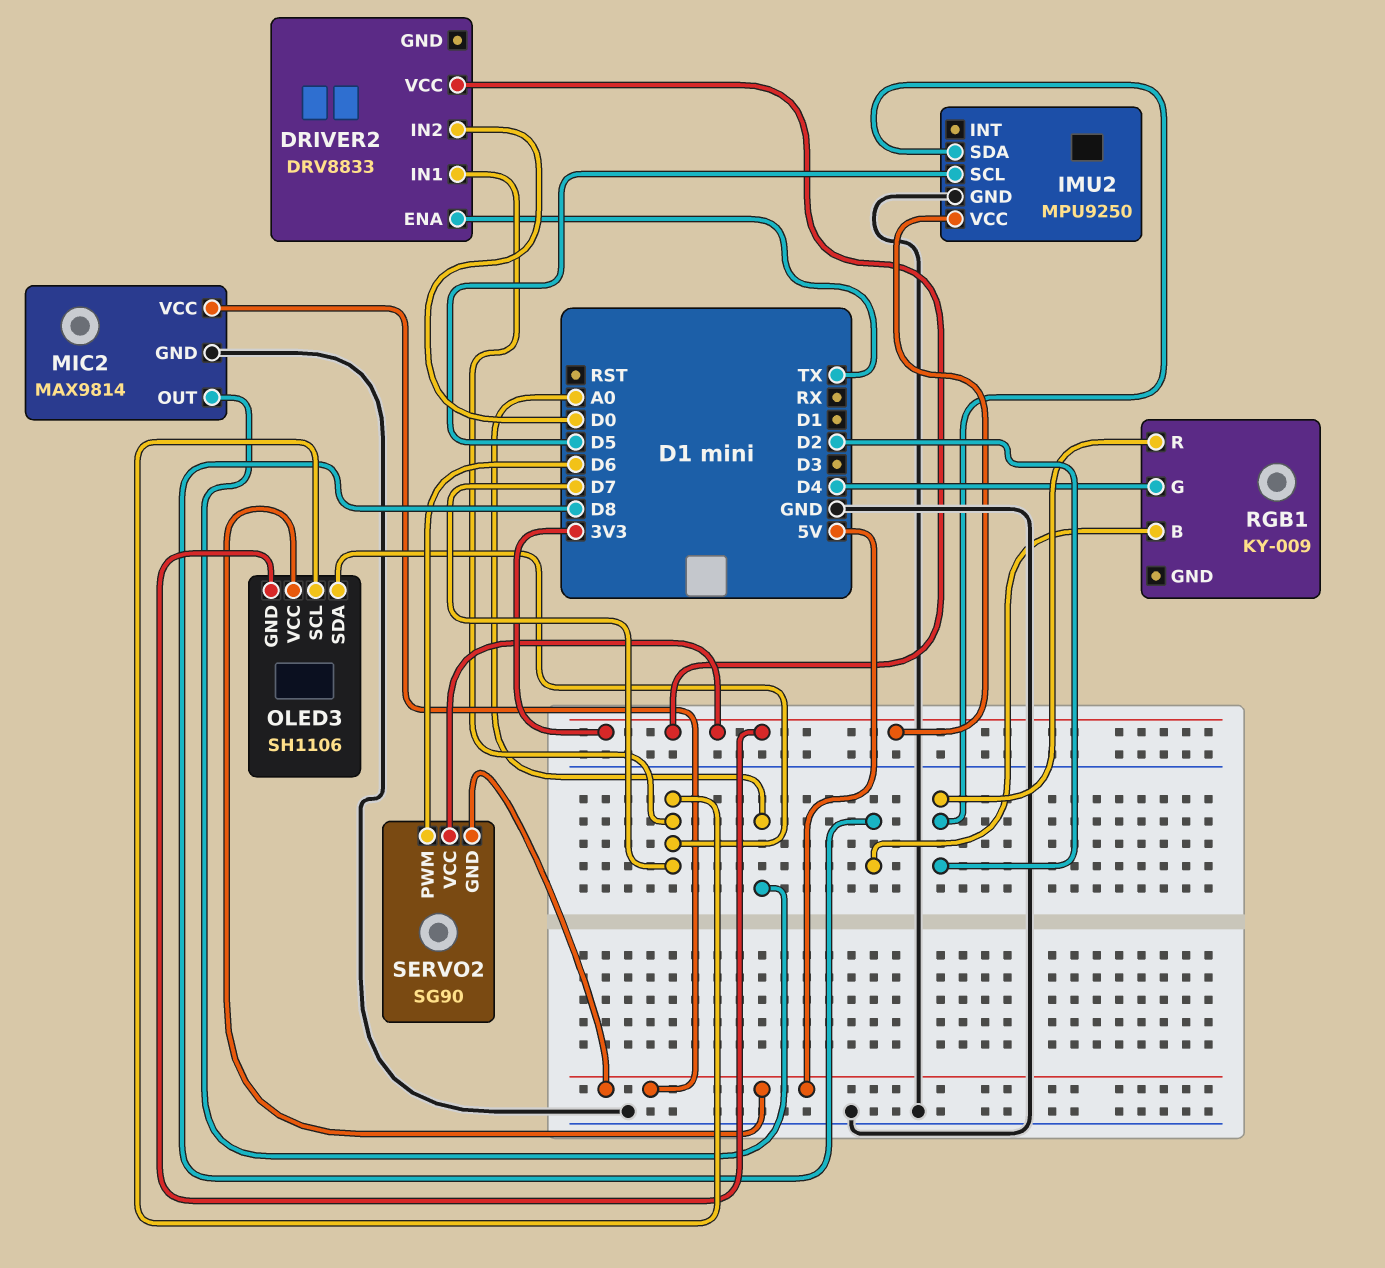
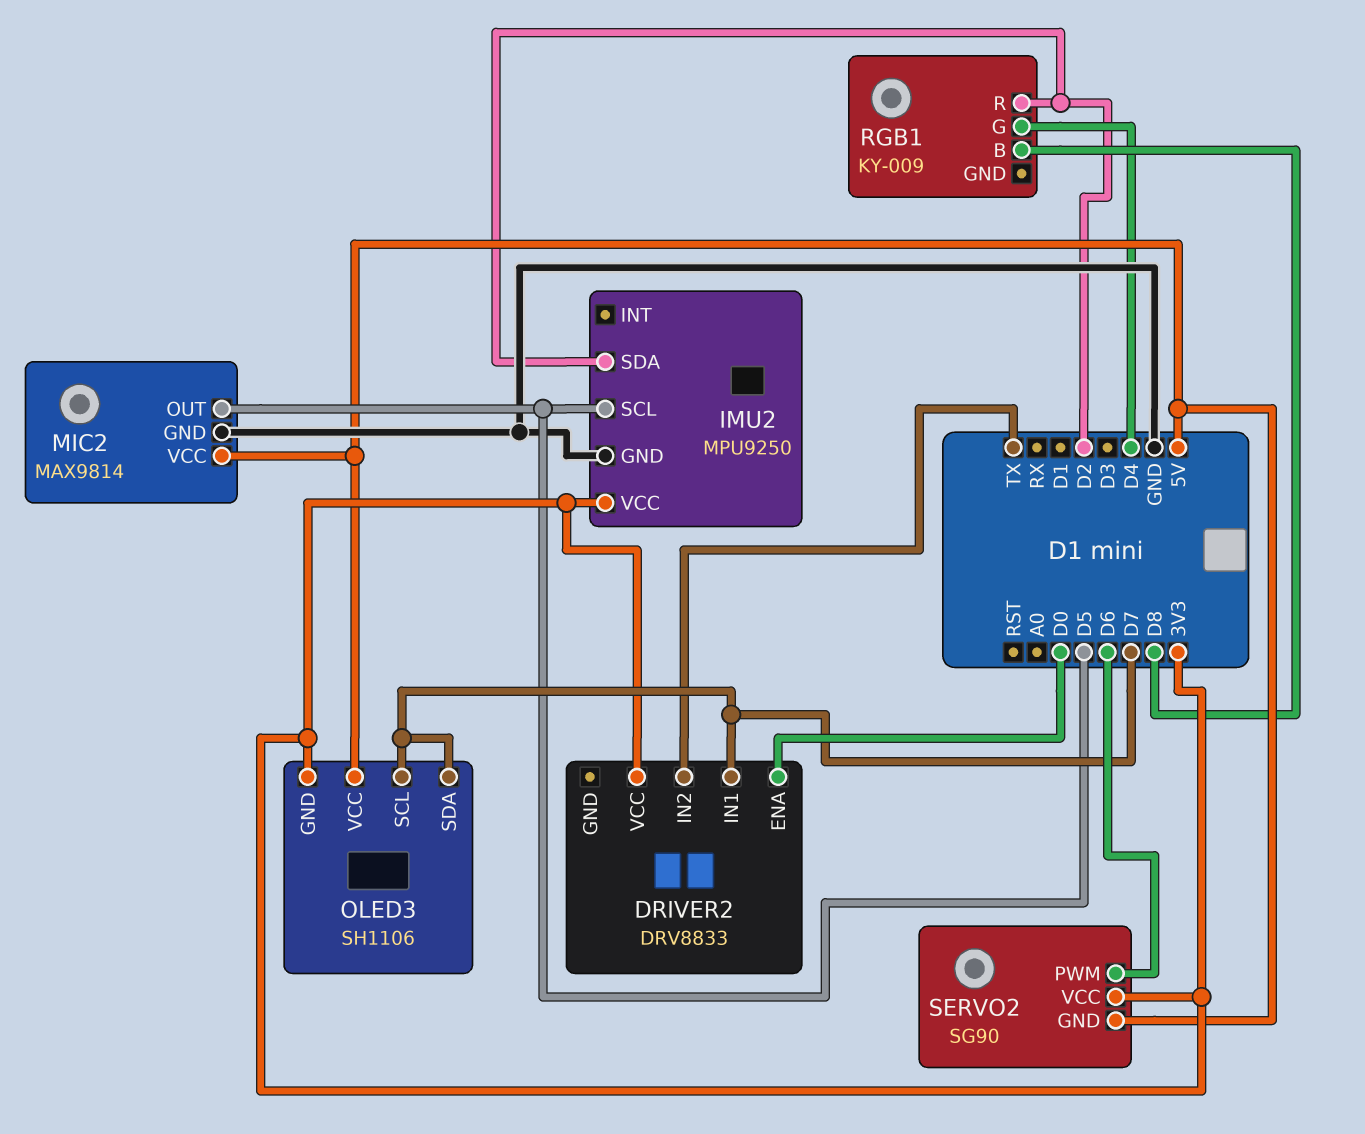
DRIVER2 pin ENA: TX -> D0
DRIVER2 pin IN2: D0 -> TX
MIC2 pin OUT: A0 -> D5

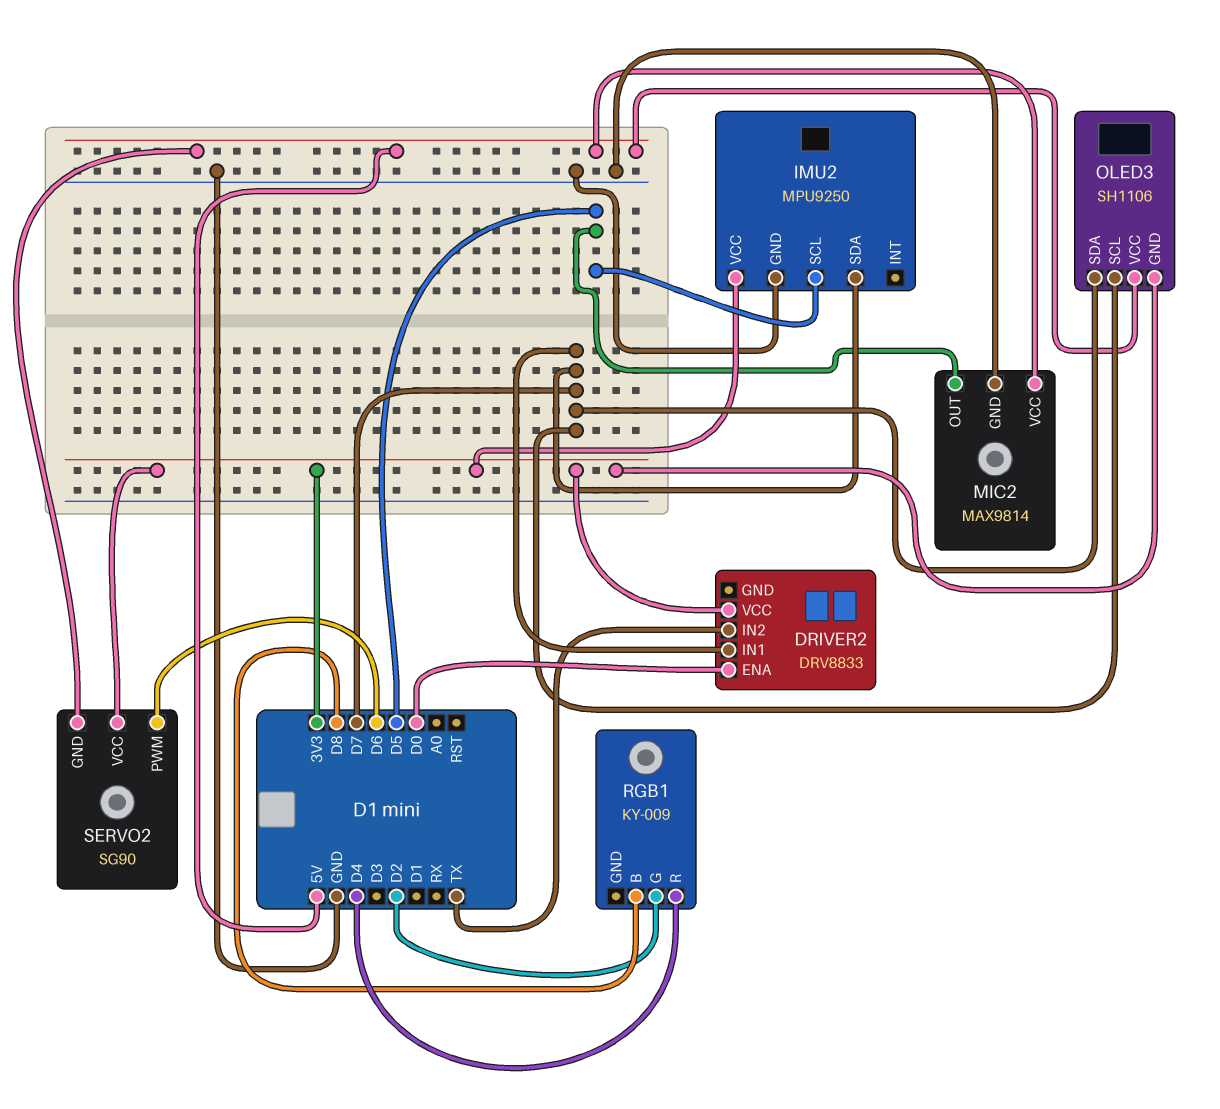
IMU2 pin SDA: D2 -> D7
RGB1 pin G: D4 -> D2
RGB1 pin R: D2 -> D4

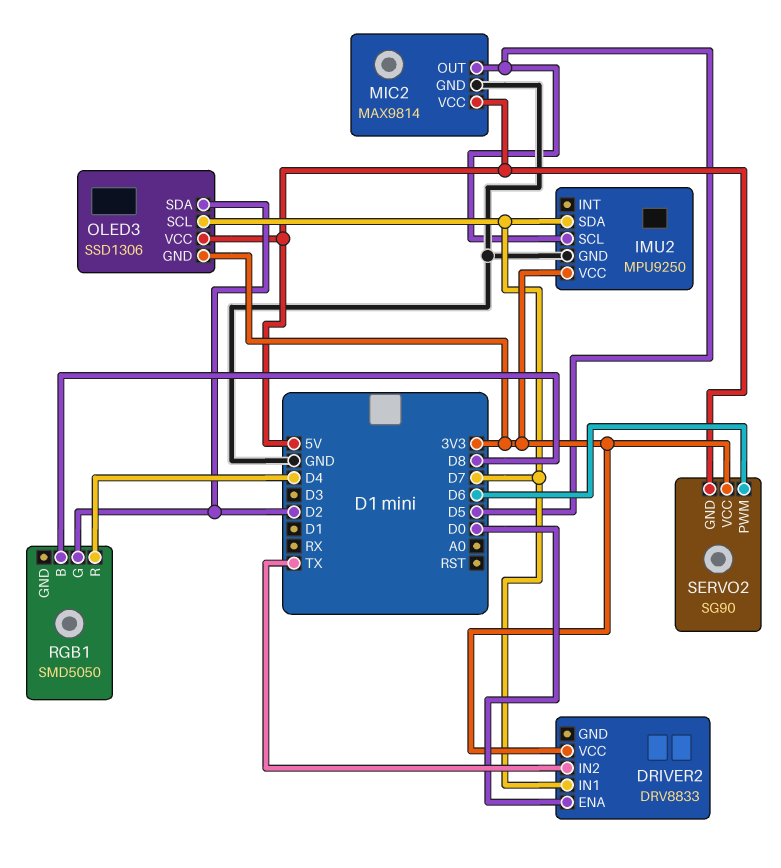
OLED3: SH1106 -> SSD1306
OLED3 pin SDA: D7 -> D2
RGB1: KY-009 -> SMD5050

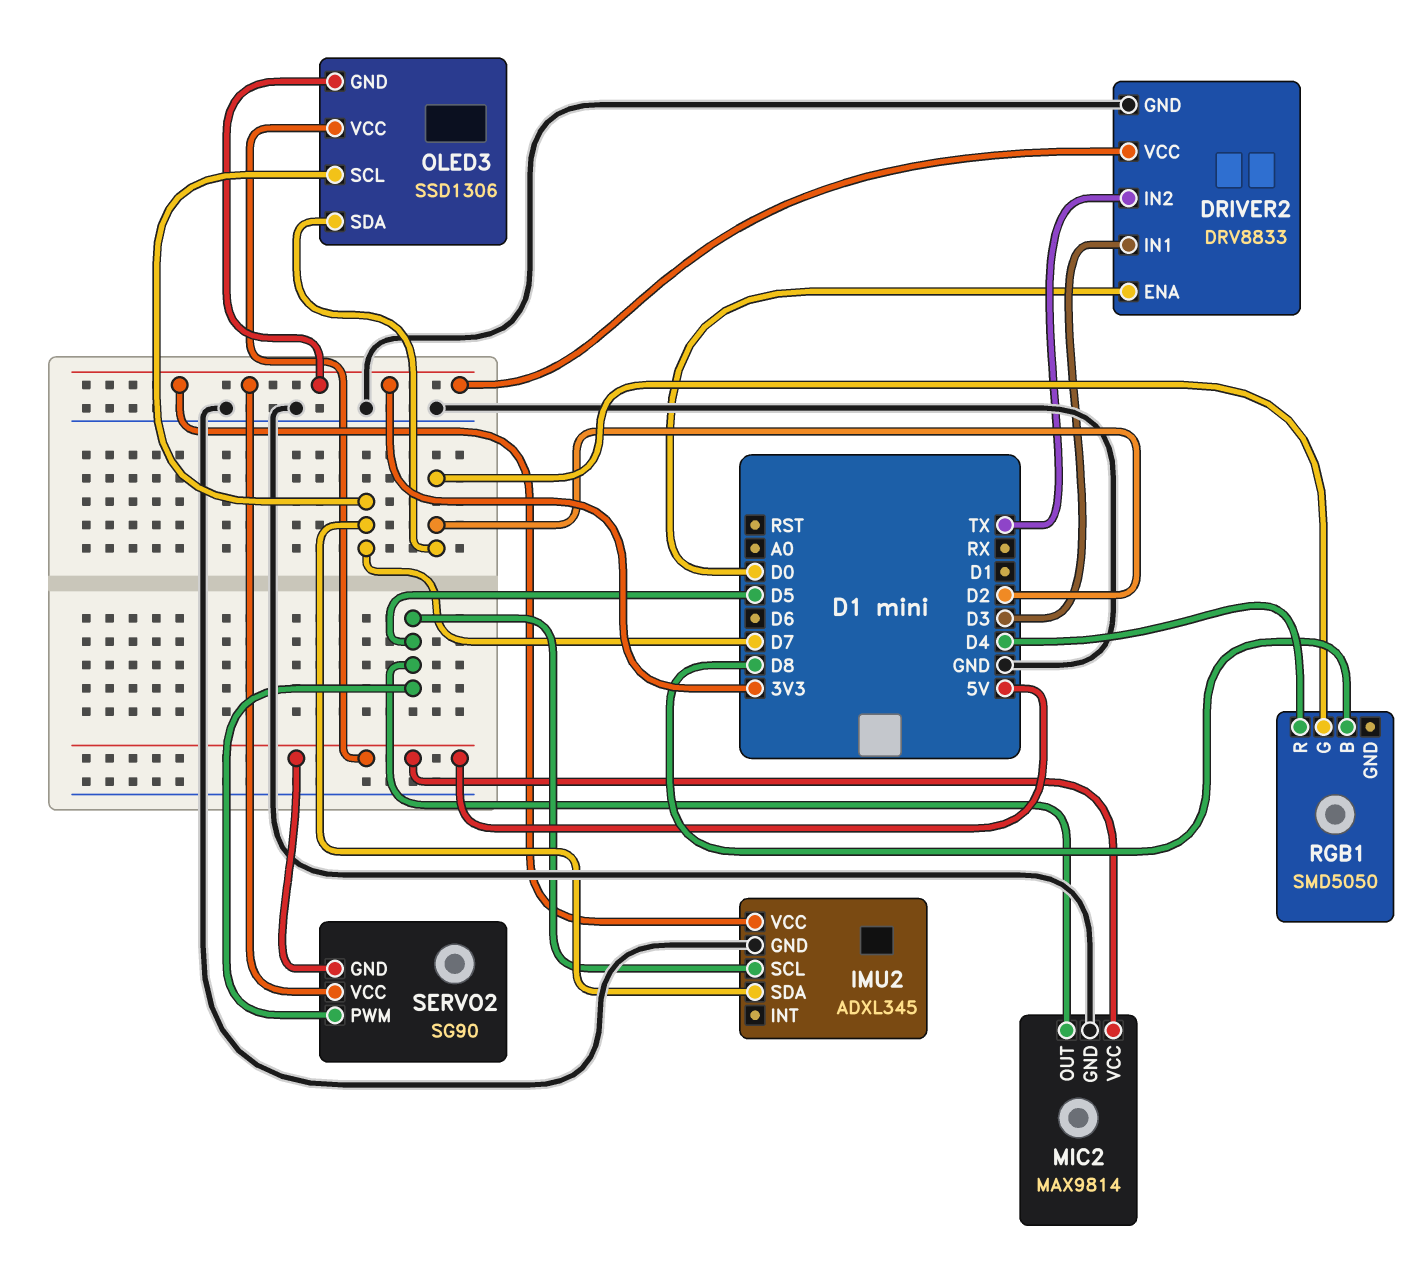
DRIVER2 pin GND: none -> GND
DRIVER2 pin IN1: D7 -> D3
IMU2: MPU9250 -> ADXL345
SERVO2 pin PWM: D6 -> D5

